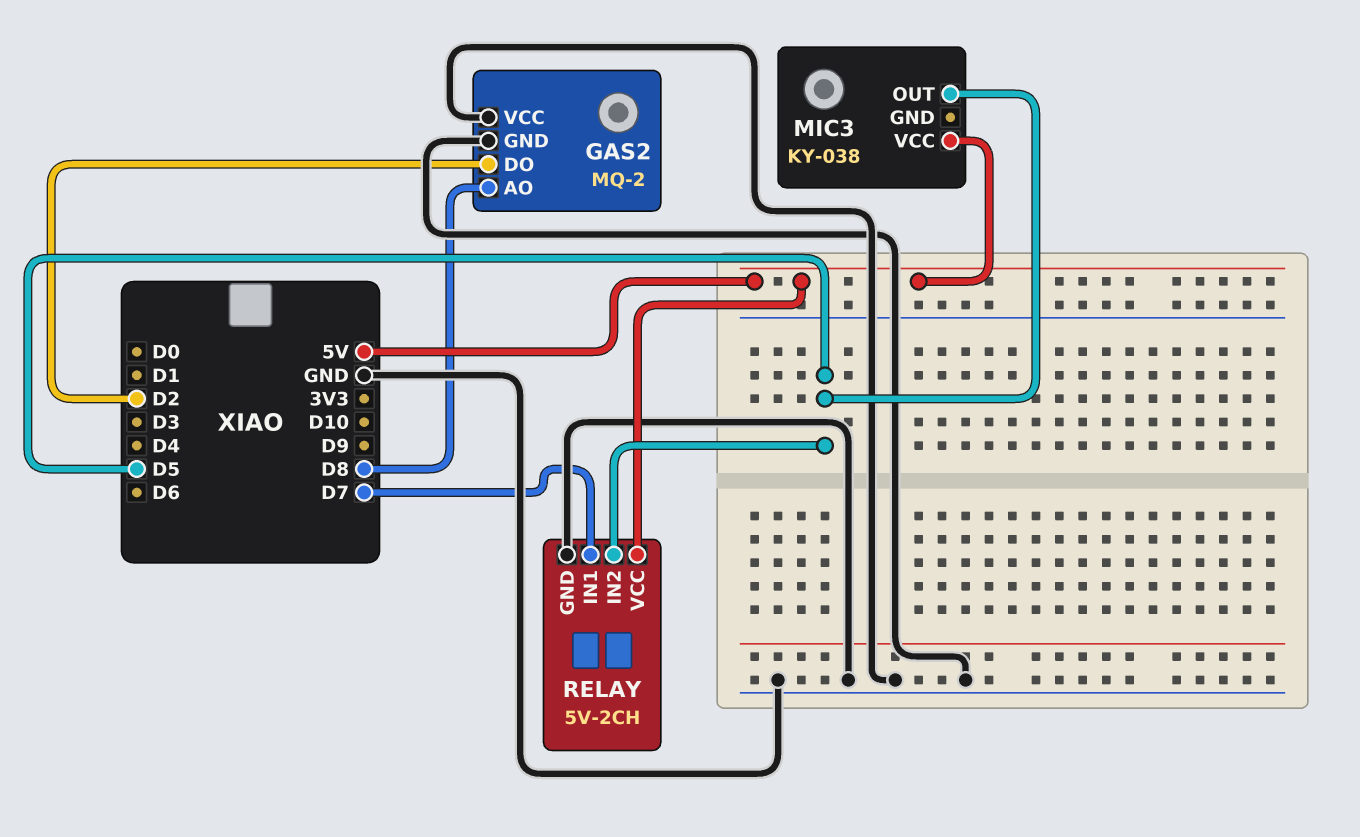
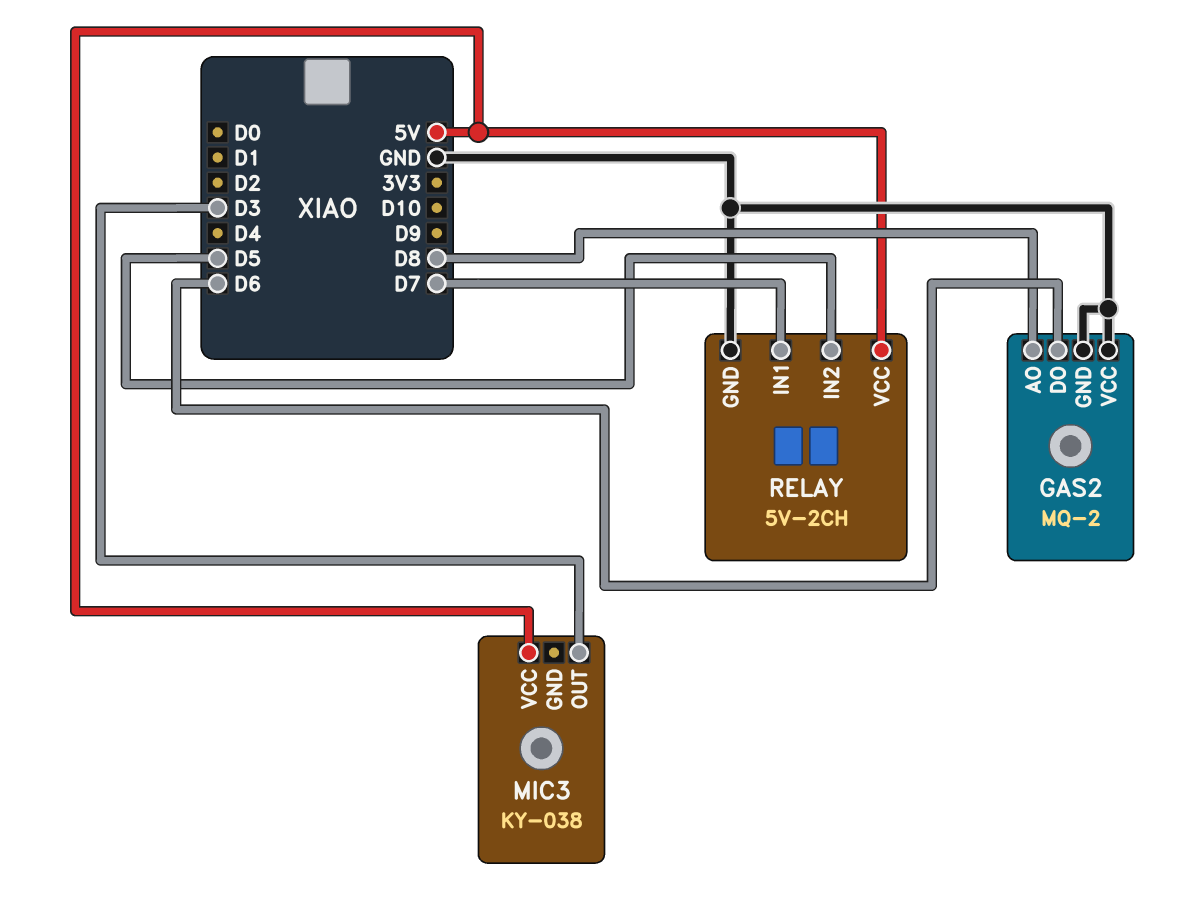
GAS2 pin DO: D2 -> D6
MIC3 pin OUT: D5 -> D3

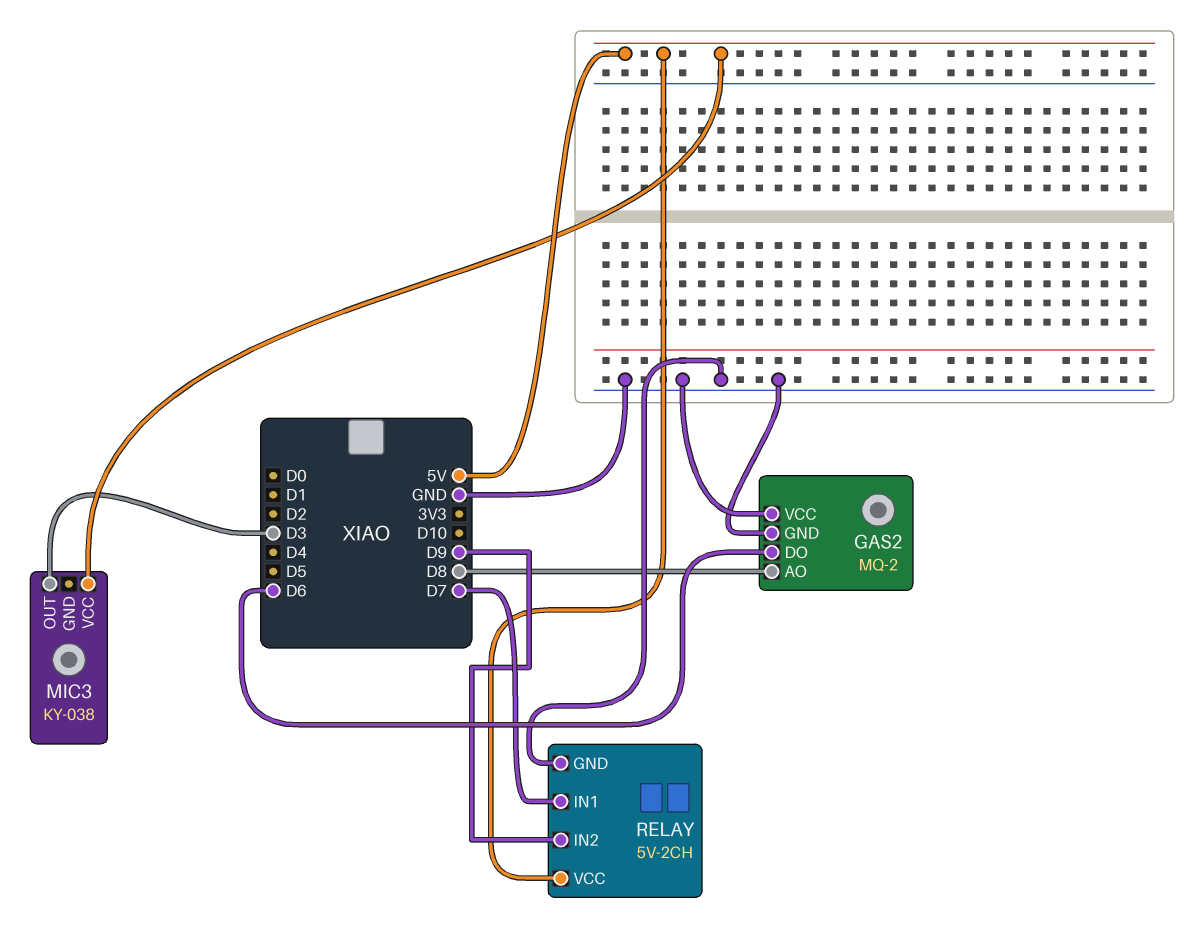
RELAY pin IN2: D5 -> D9

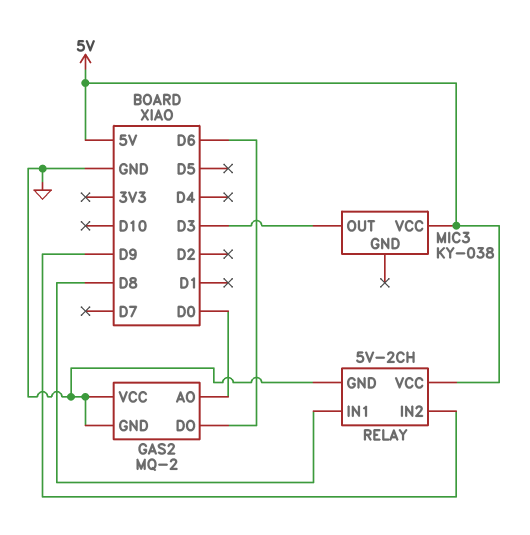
GAS2 pin AO: D8 -> D0
RELAY pin IN1: D7 -> D8

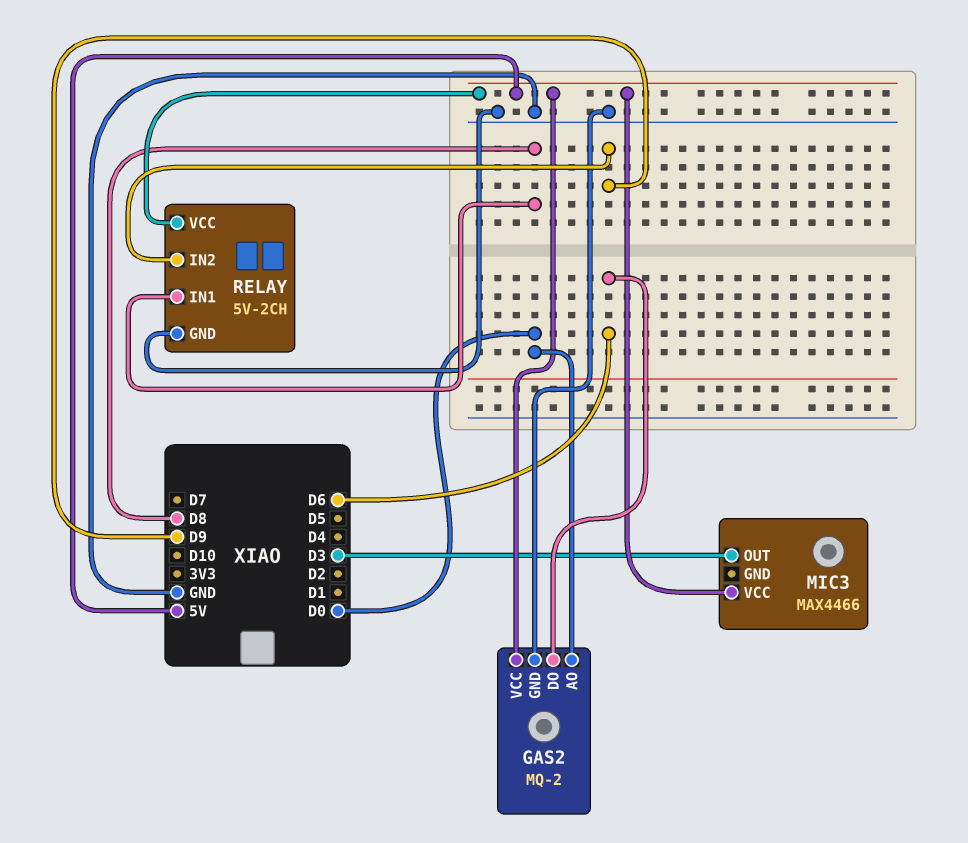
GAS2 pin VCC: GND -> 5V
MIC3: KY-038 -> MAX4466

